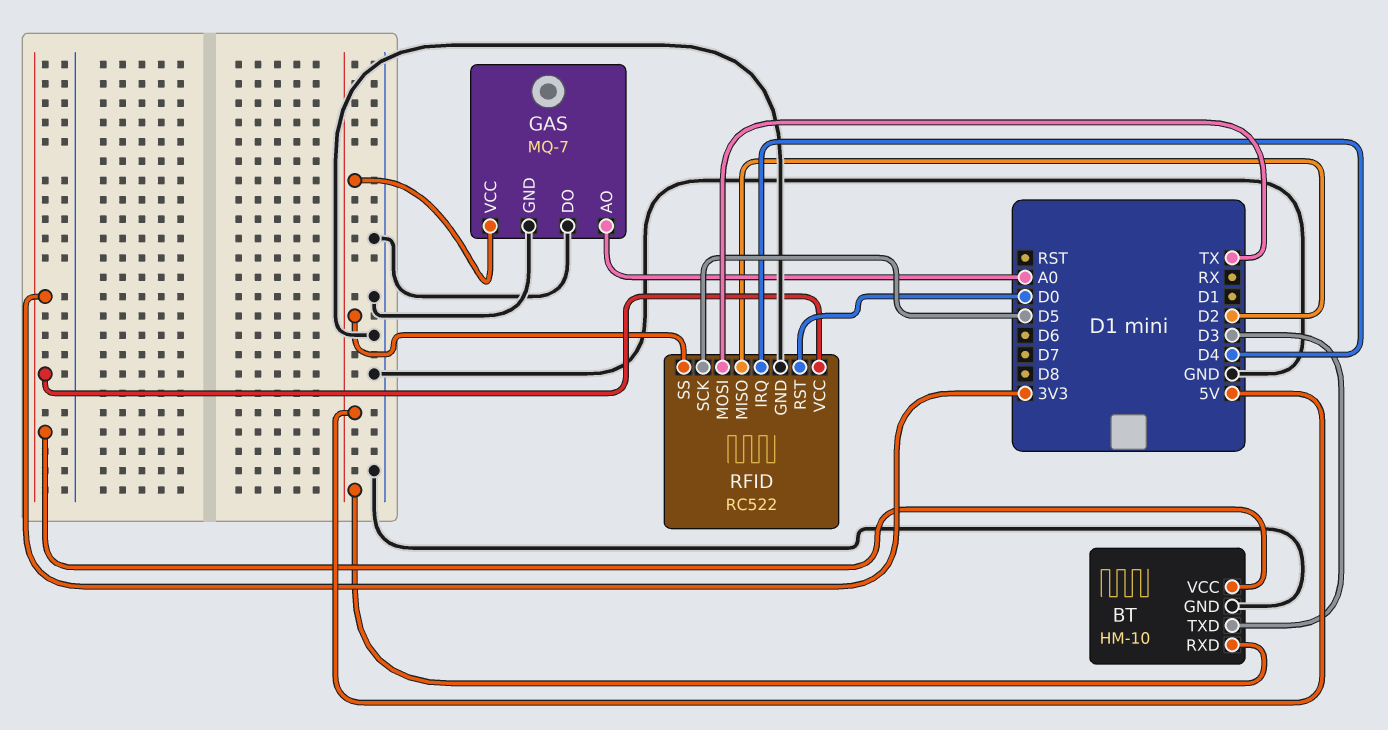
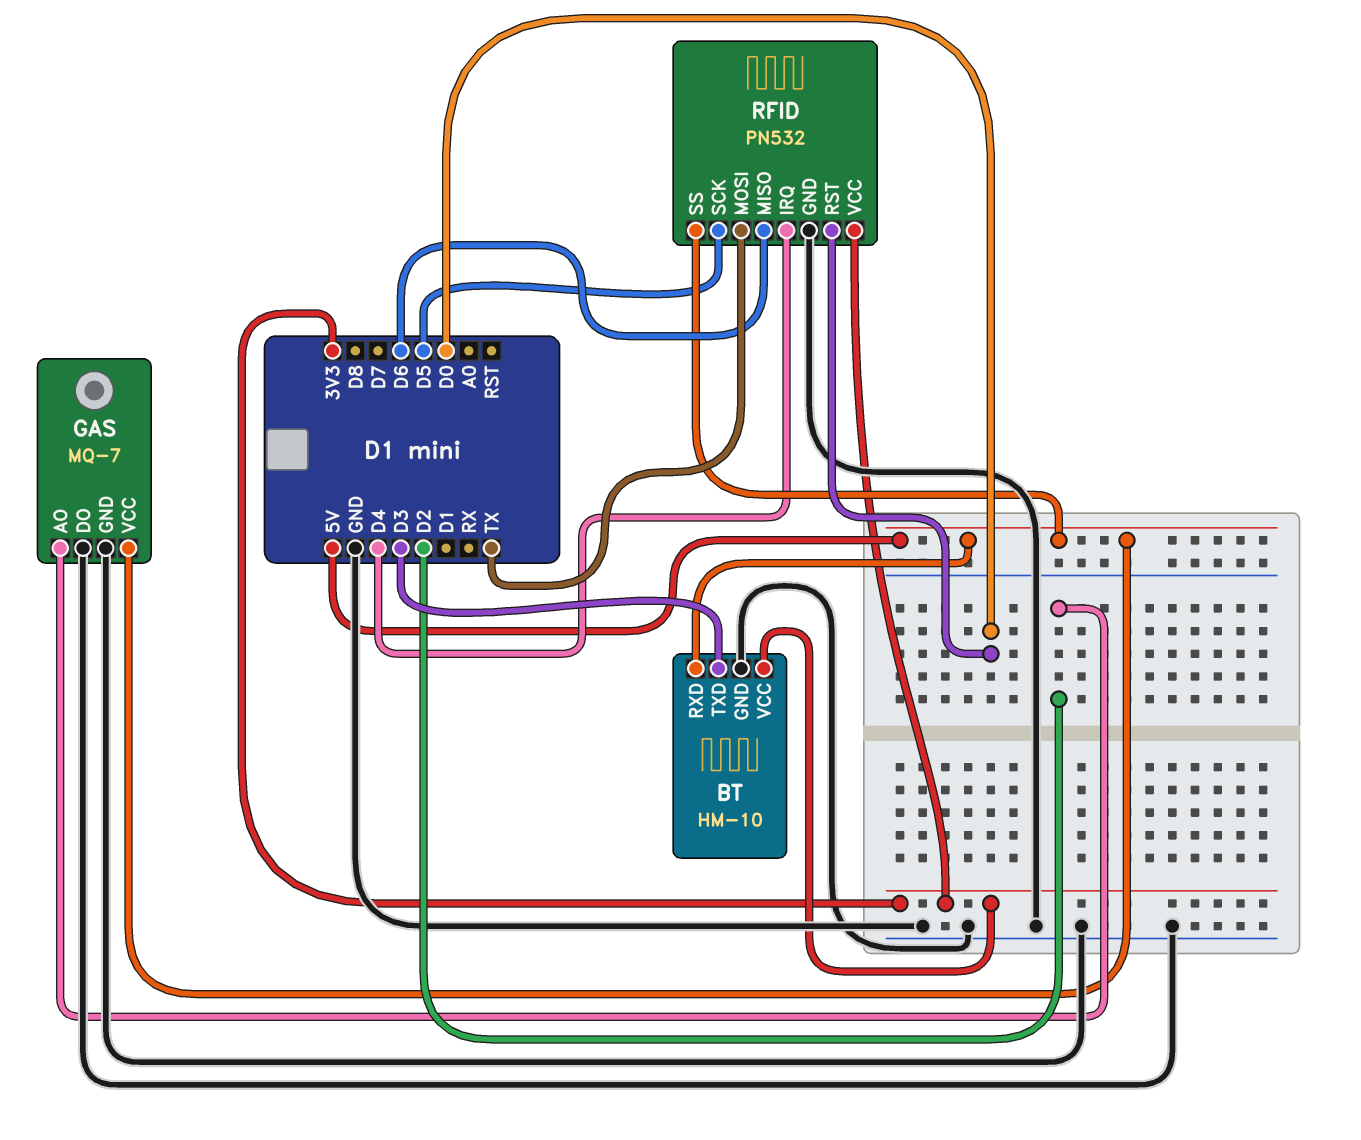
GAS pin AO: A0 -> D2
RFID: RC522 -> PN532
RFID pin MISO: D2 -> D6

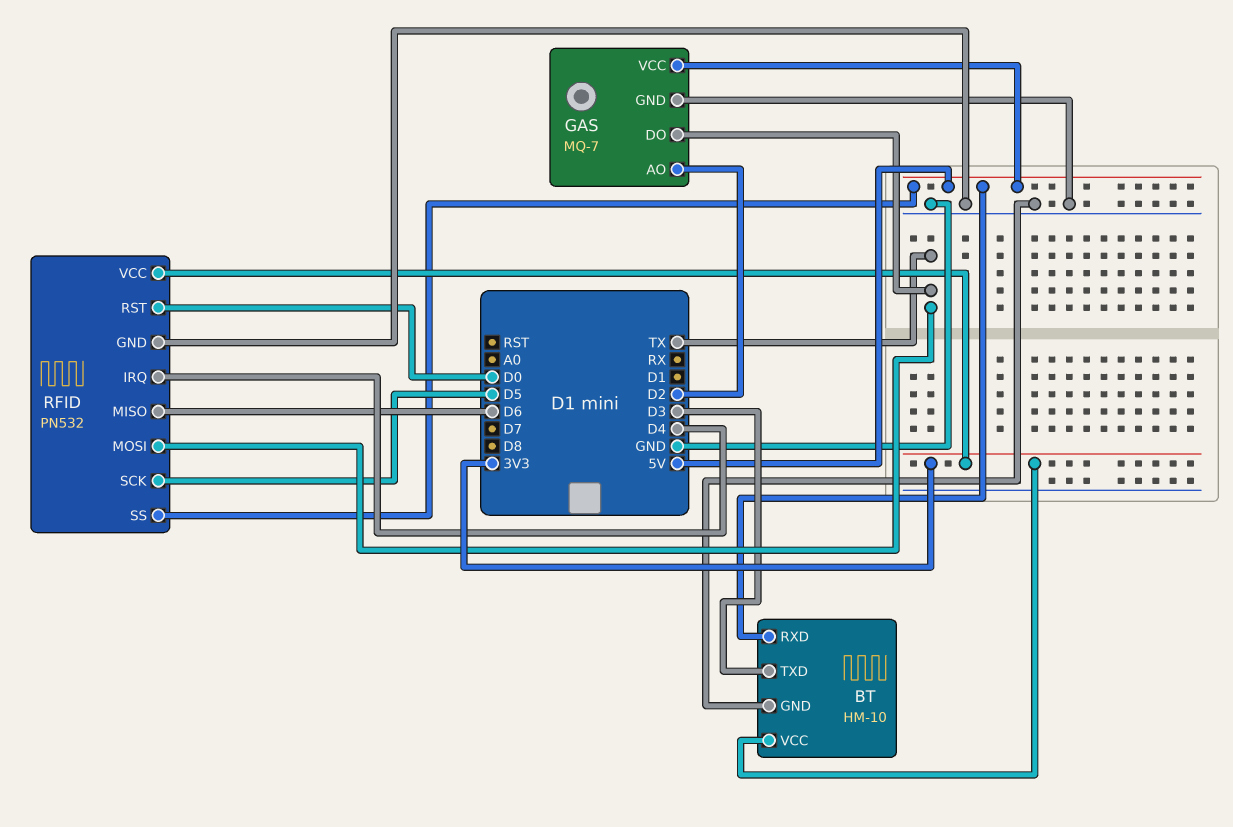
GAS pin DO: GND -> TX

